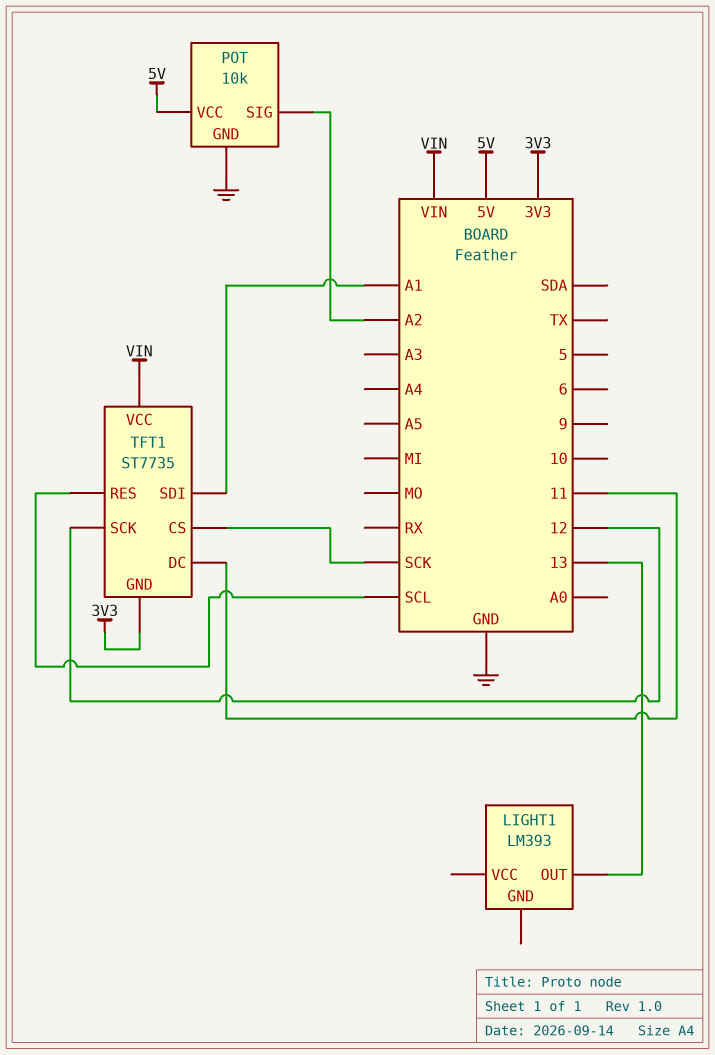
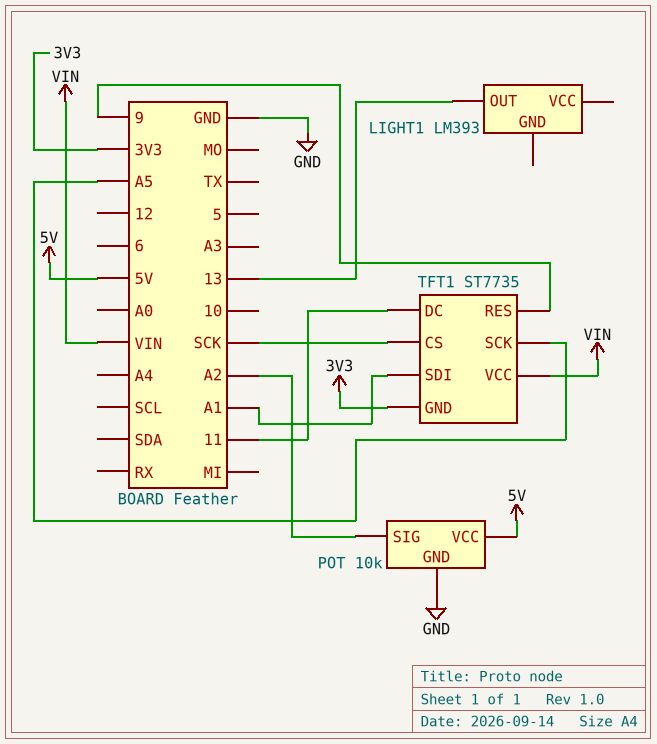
TFT1 pin RES: SCL -> 9
TFT1 pin SCK: 12 -> A5

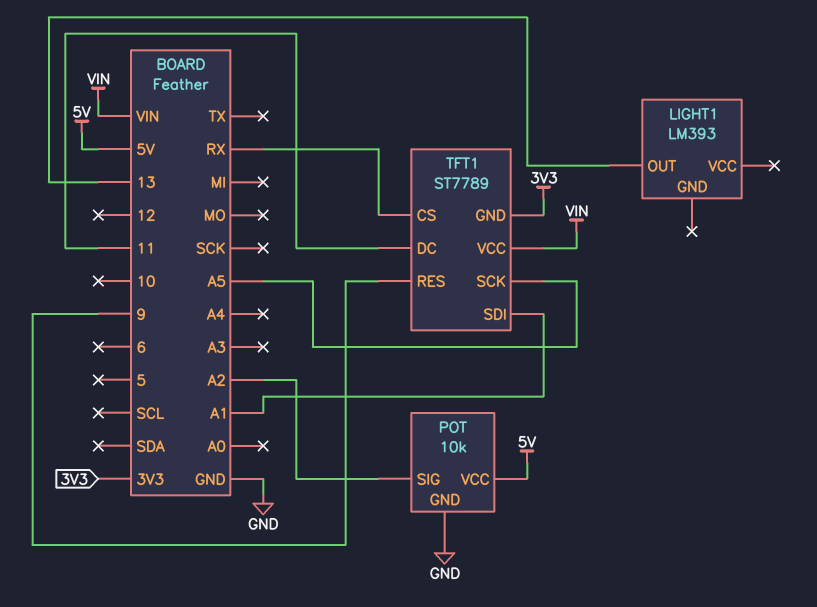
TFT1: ST7735 -> ST7789
TFT1 pin CS: SCK -> RX

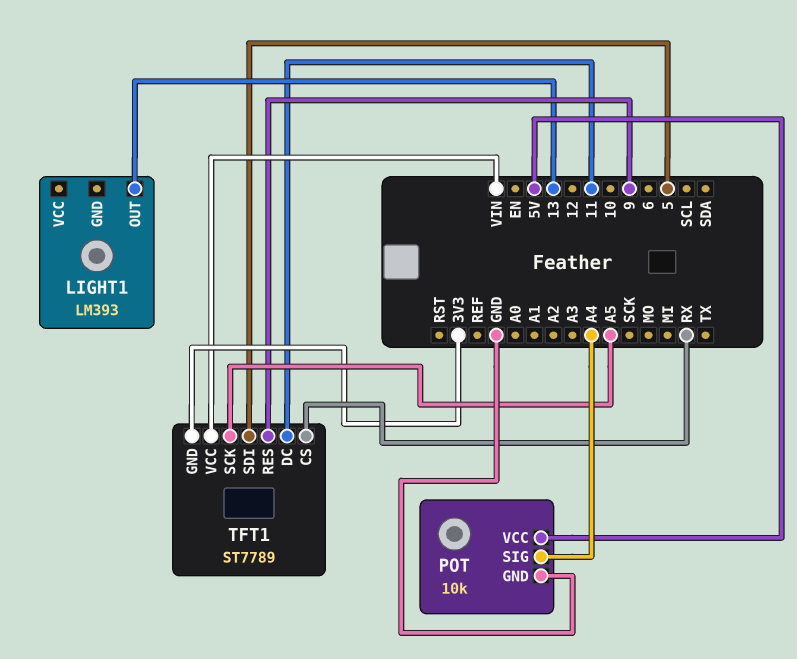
POT pin SIG: A2 -> A4
TFT1 pin SDI: A1 -> 5

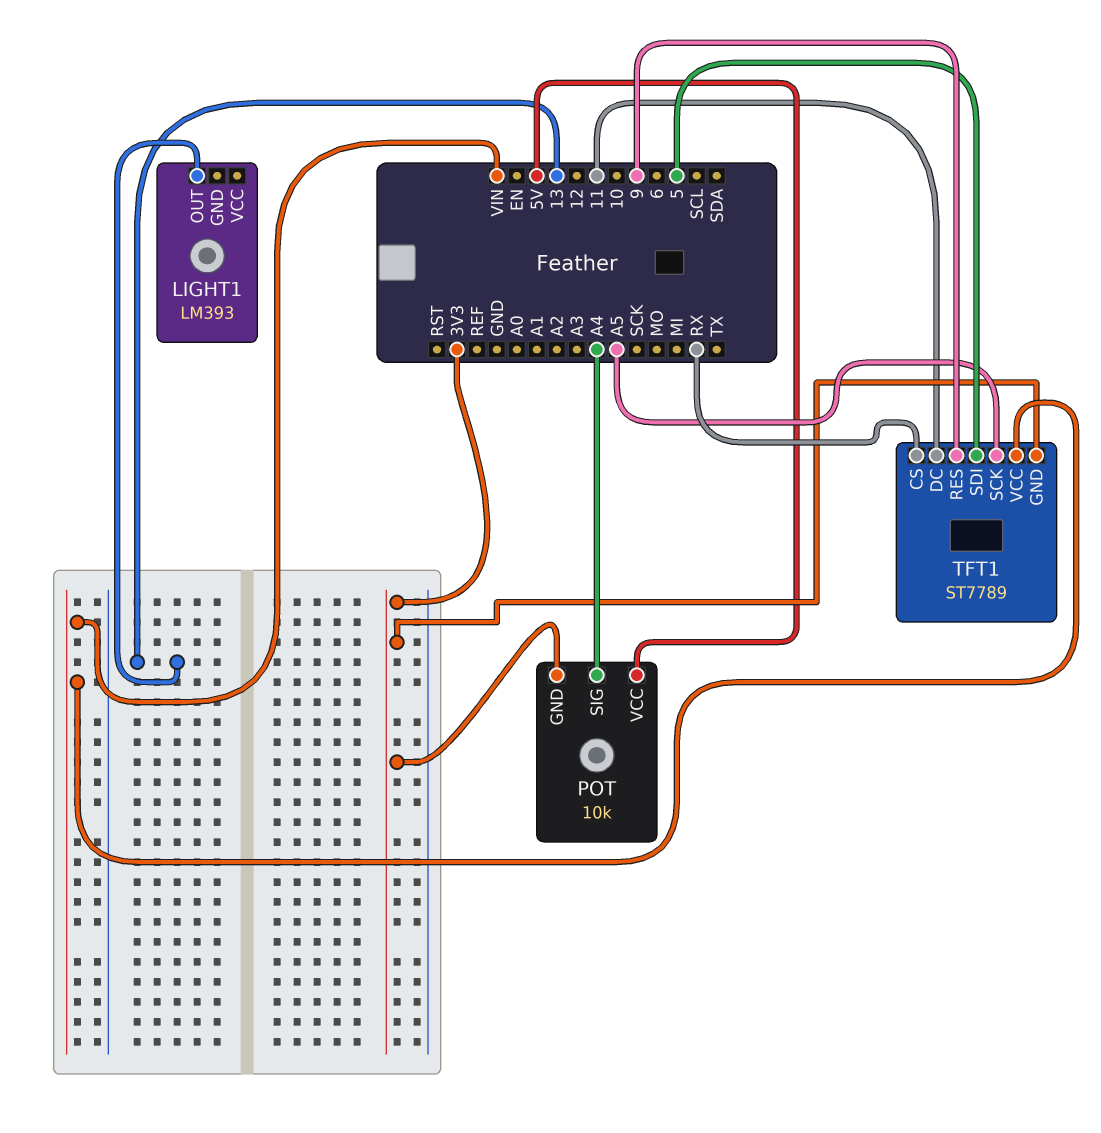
POT pin GND: GND -> 3V3

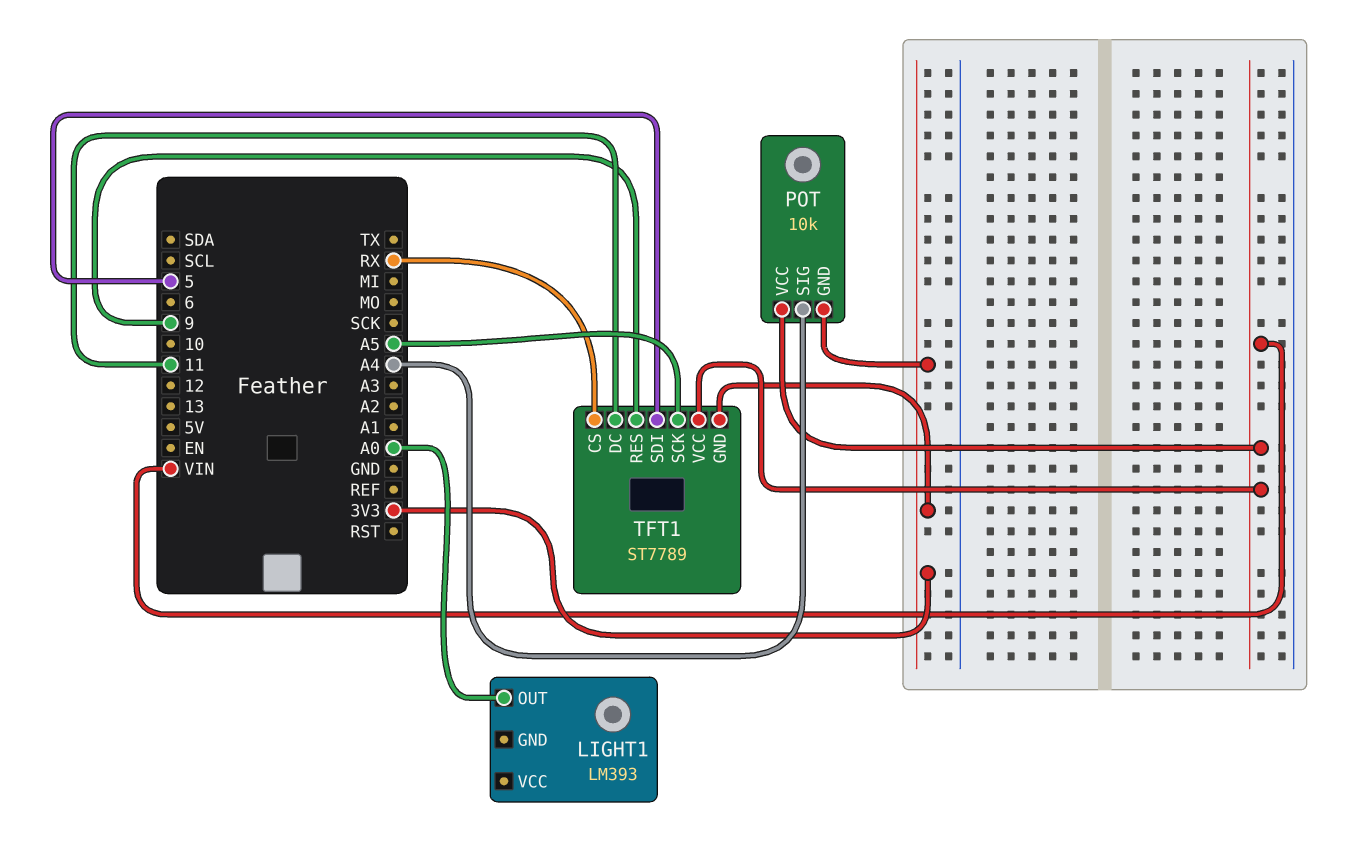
LIGHT1 pin OUT: 13 -> A0
POT pin VCC: 5V -> VIN

